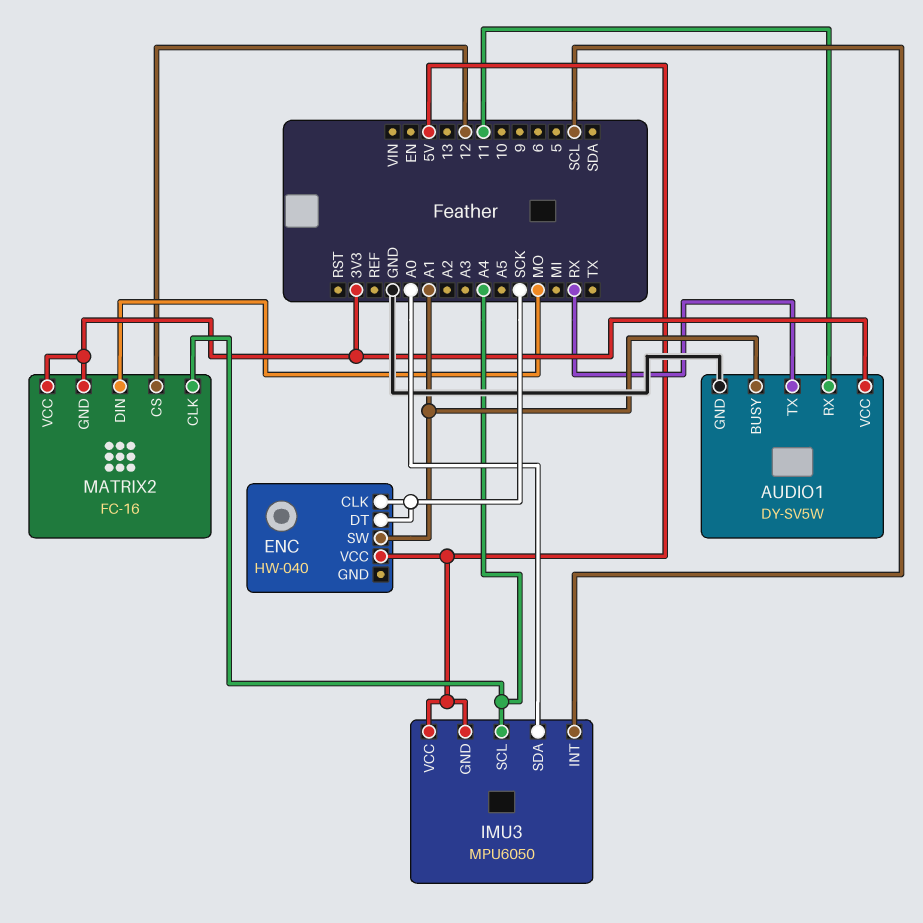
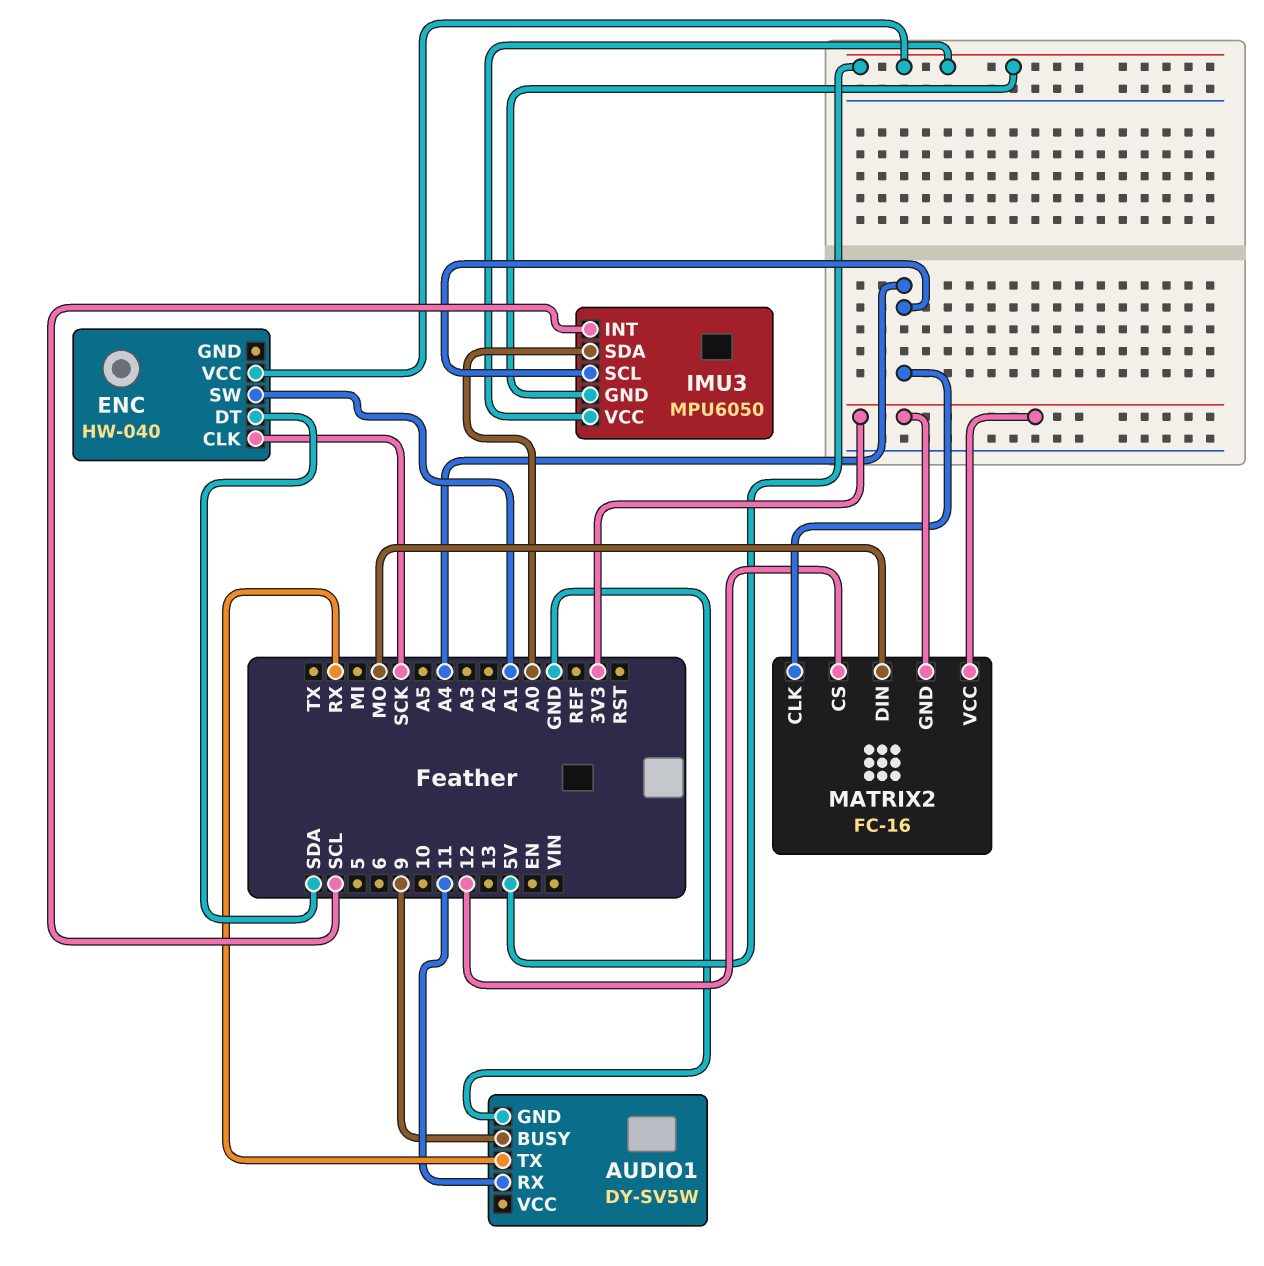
AUDIO1 pin BUSY: A1 -> 9
AUDIO1 pin VCC: 3V3 -> none
ENC pin DT: SCK -> SDA

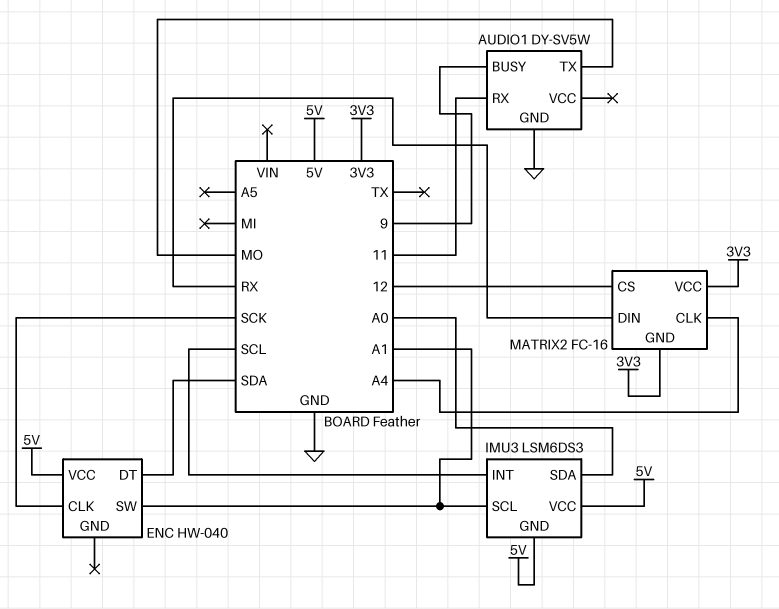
AUDIO1 pin TX: RX -> MO
IMU3: MPU6050 -> LSM6DS3
IMU3 pin SCL: A4 -> A1
MATRIX2 pin DIN: MO -> RX

